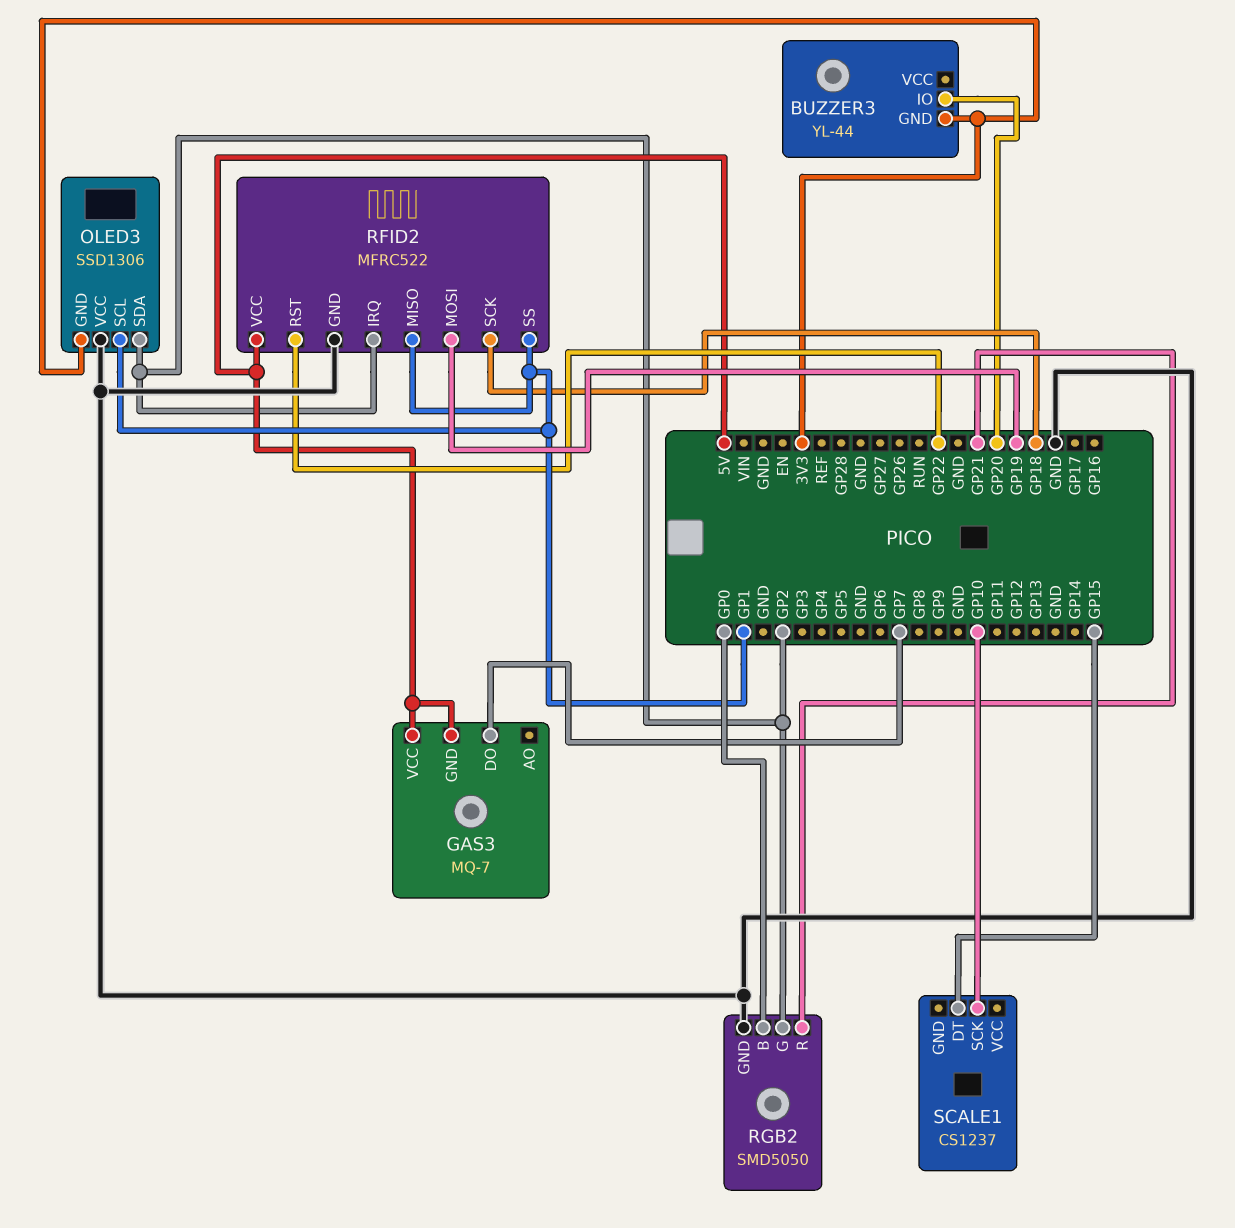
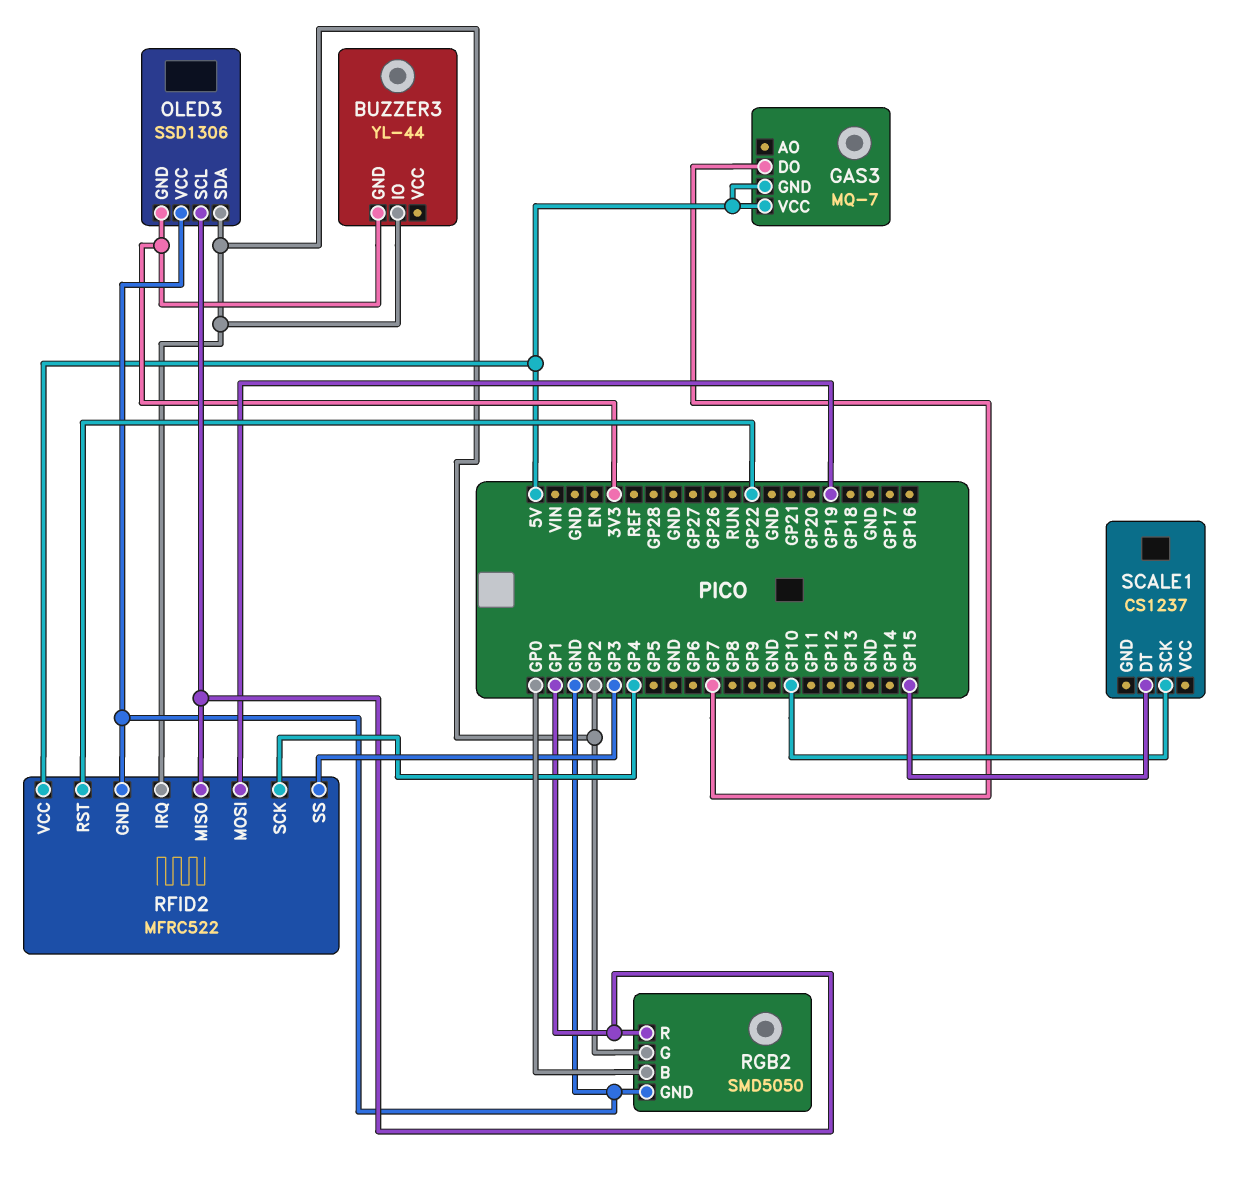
BUZZER3 pin IO: GP20 -> GP2
RFID2 pin SCK: GP18 -> GP4
RFID2 pin SS: GP1 -> GP3
RGB2 pin R: GP21 -> GP1

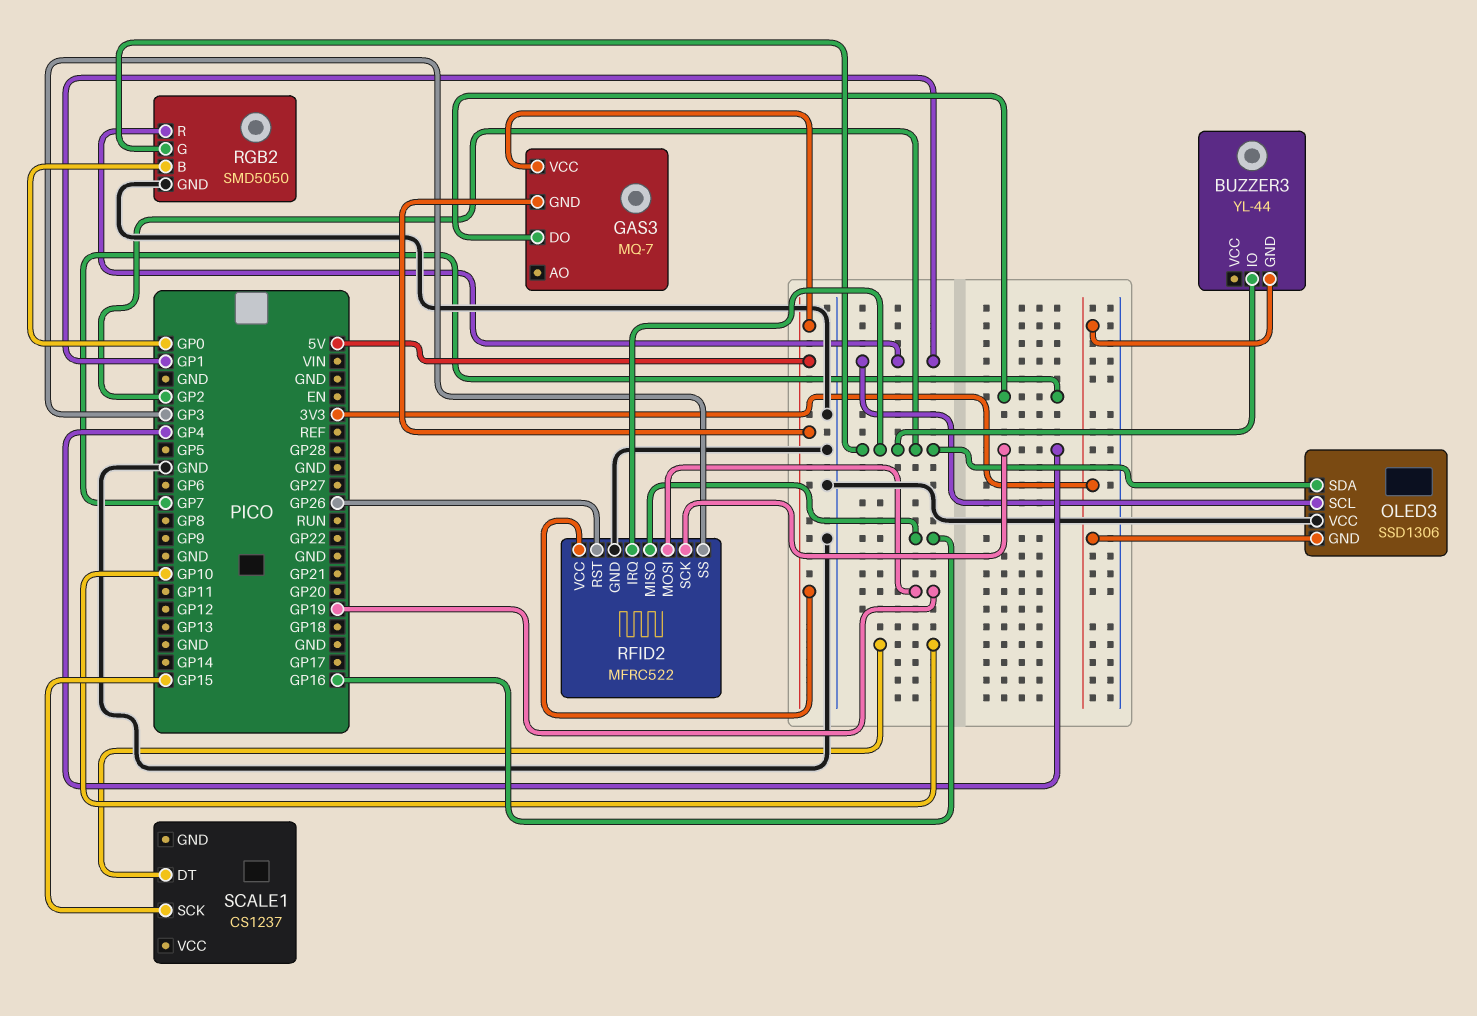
RFID2 pin MISO: GP1 -> GP16
RFID2 pin RST: GP22 -> GP26
SCALE1 pin DT: GP15 -> GP10
SCALE1 pin SCK: GP10 -> GP15

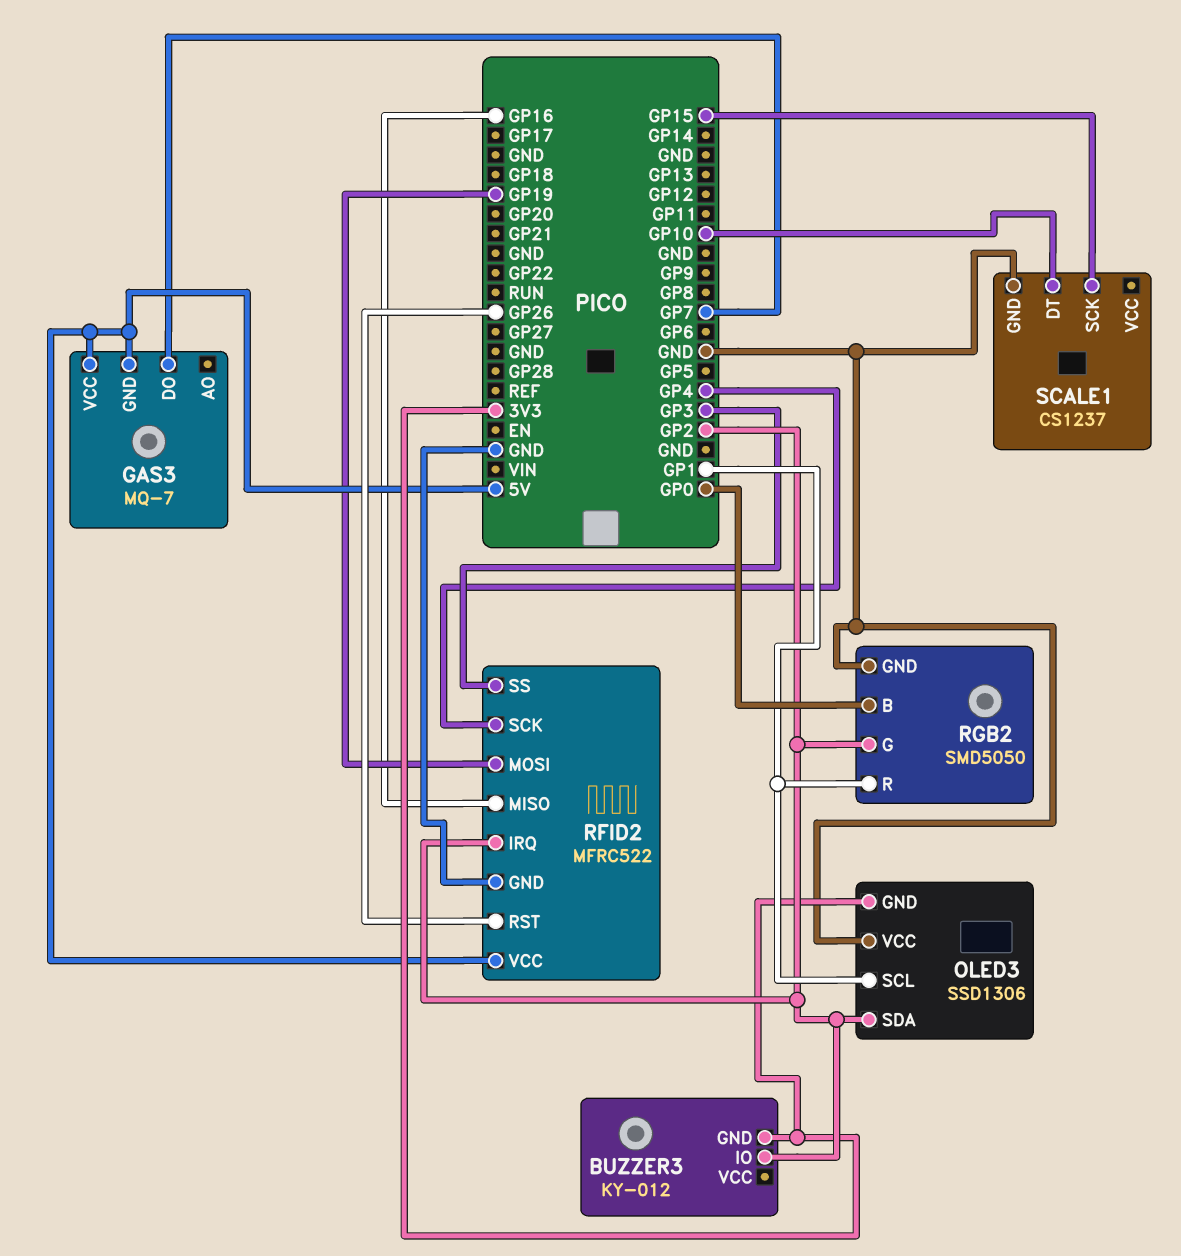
BUZZER3: YL-44 -> KY-012
SCALE1 pin GND: none -> GND

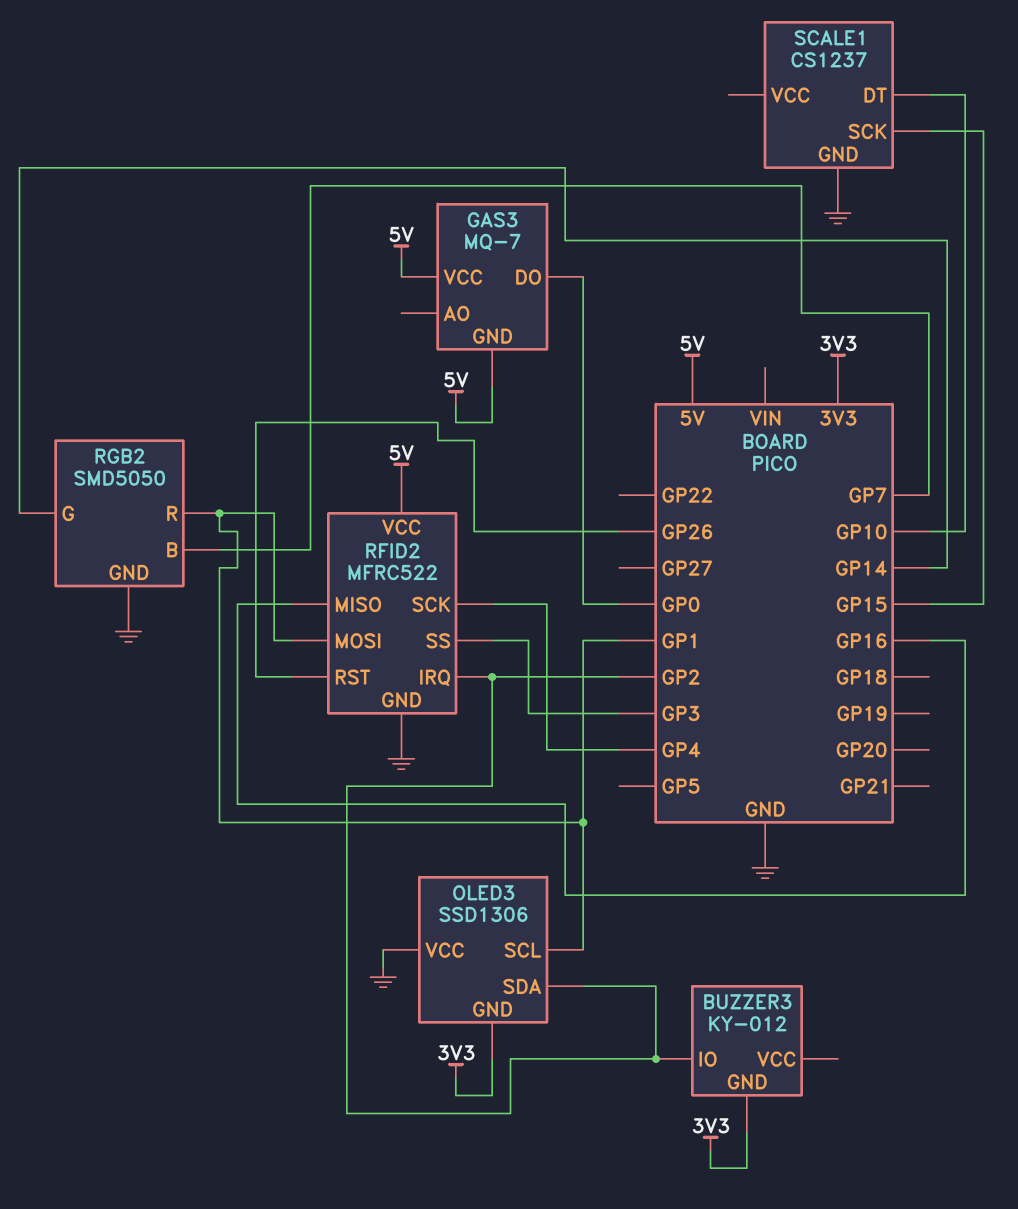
GAS3 pin DO: GP7 -> GP0
RFID2 pin MOSI: GP19 -> GP1
RGB2 pin B: GP0 -> GP7
RGB2 pin G: GP2 -> GP14

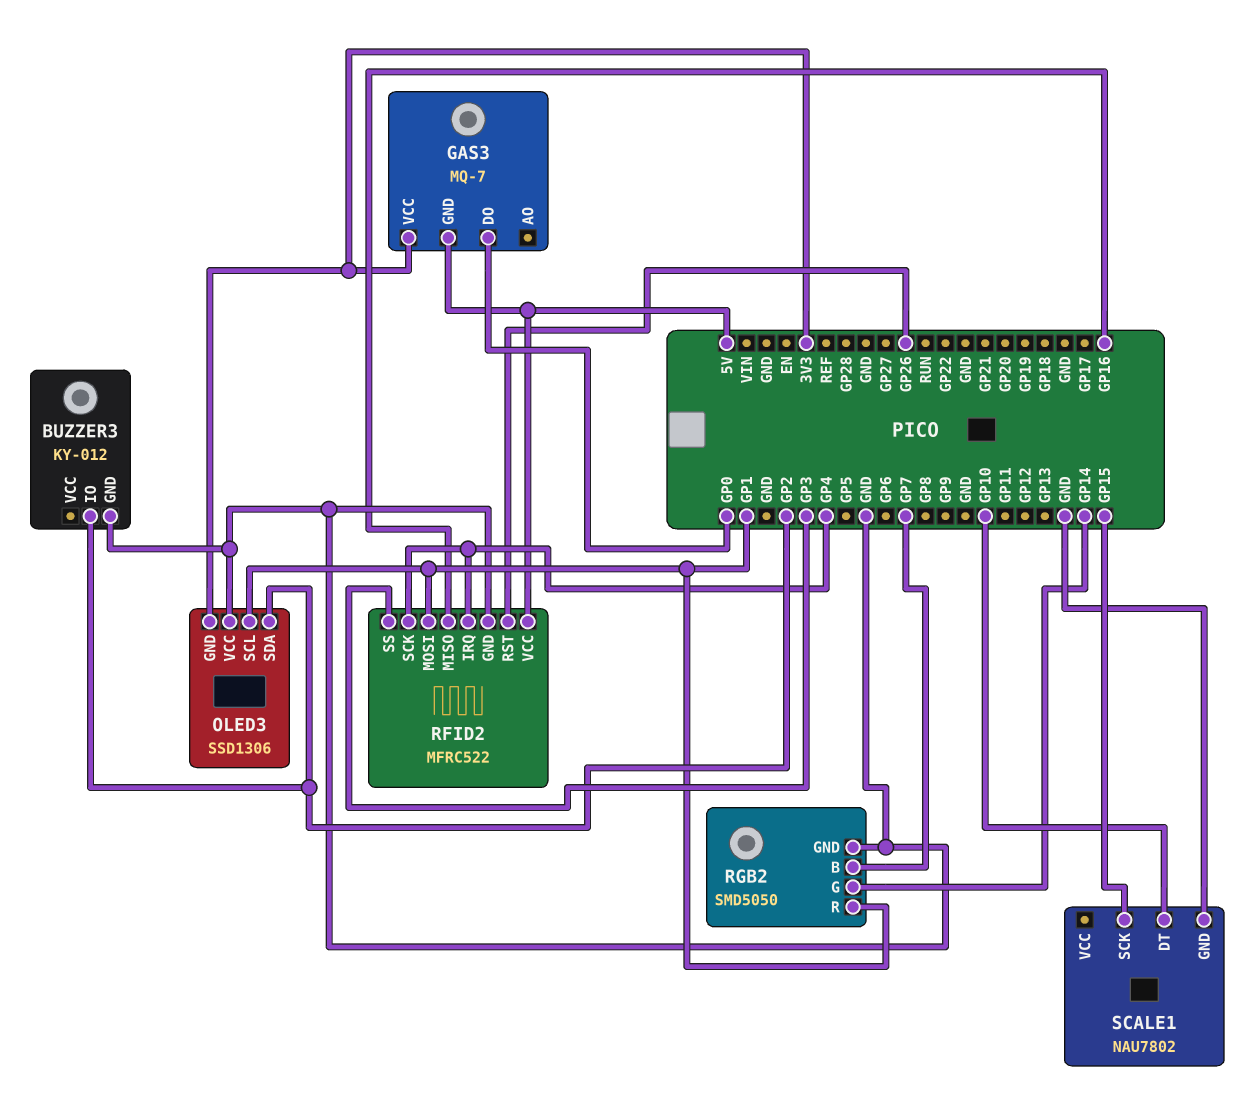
BUZZER3 pin GND: 3V3 -> GND
GAS3 pin VCC: 5V -> 3V3
RFID2 pin IRQ: GP2 -> GP4
SCALE1: CS1237 -> NAU7802

